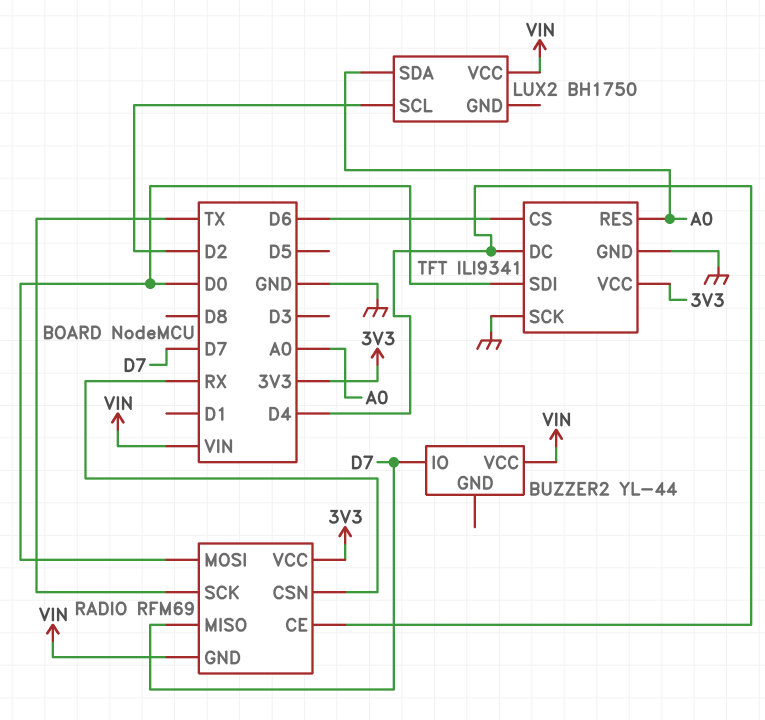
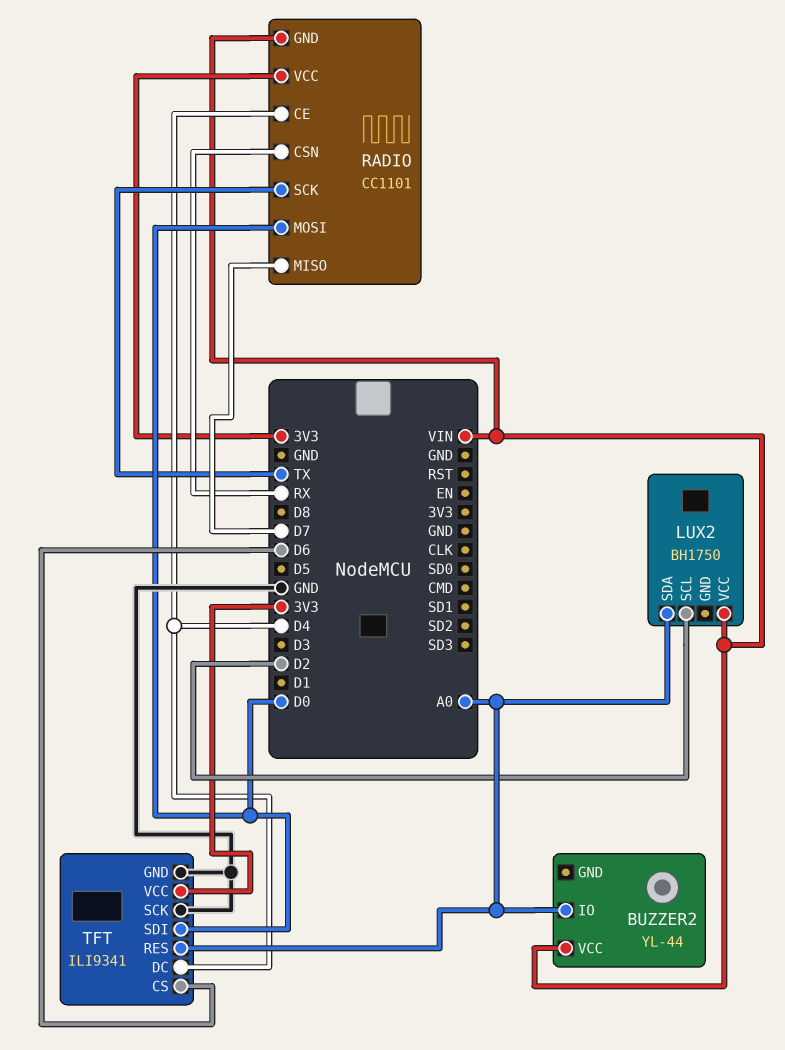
BUZZER2 pin IO: D7 -> A0
RADIO: RFM69 -> CC1101

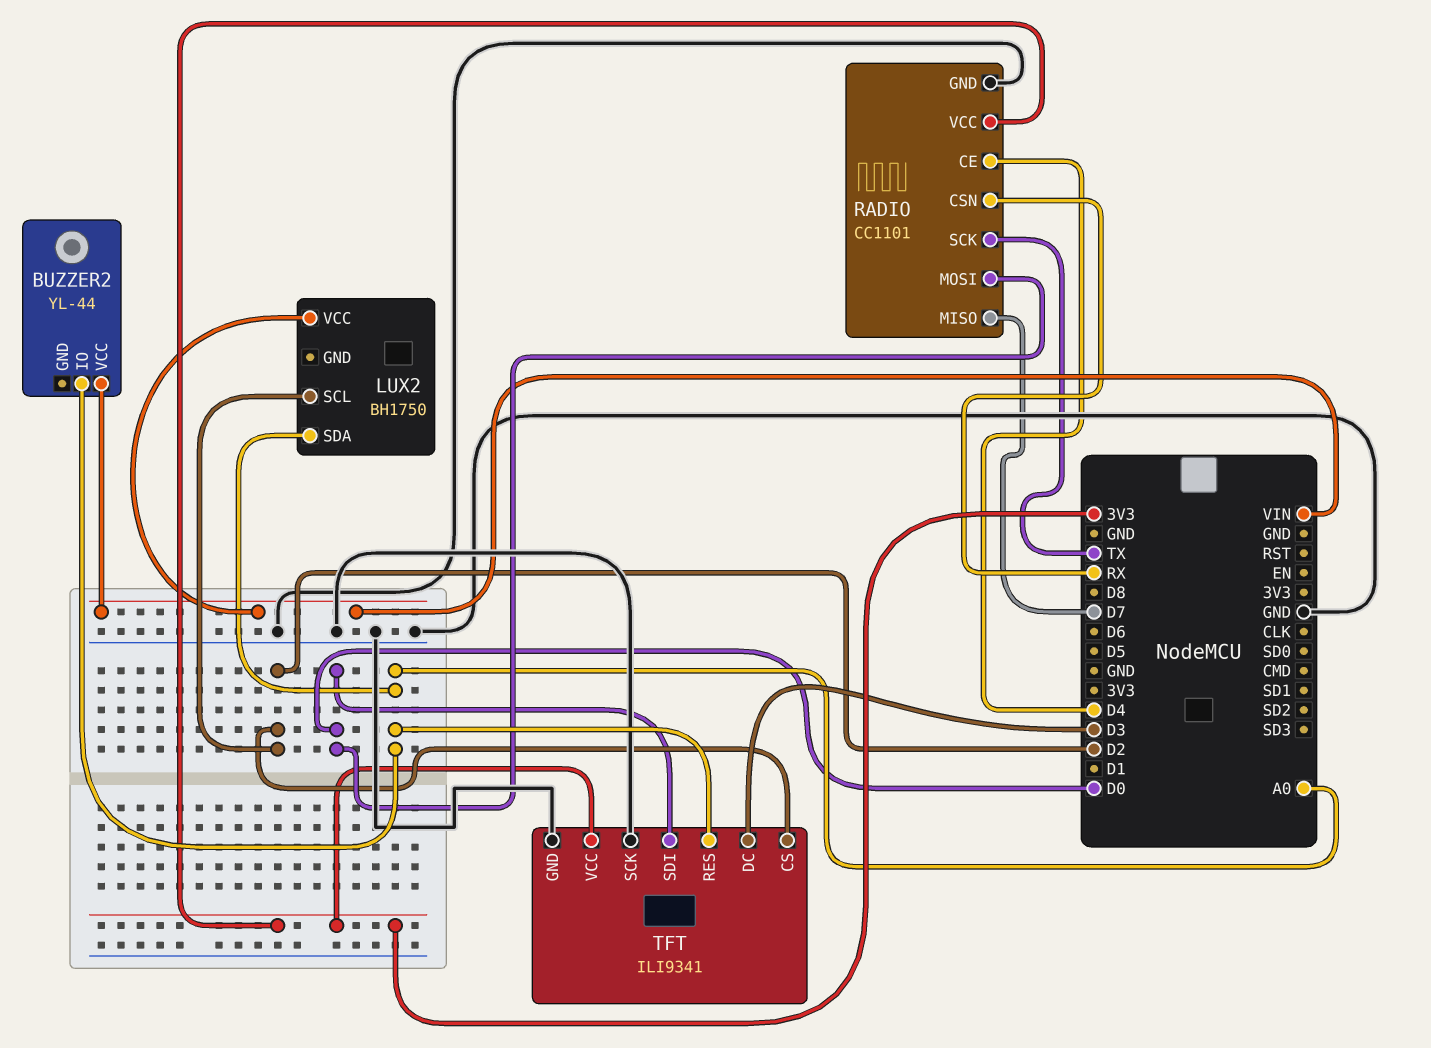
RADIO pin GND: VIN -> GND
TFT pin CS: D6 -> D2
TFT pin DC: D4 -> D3

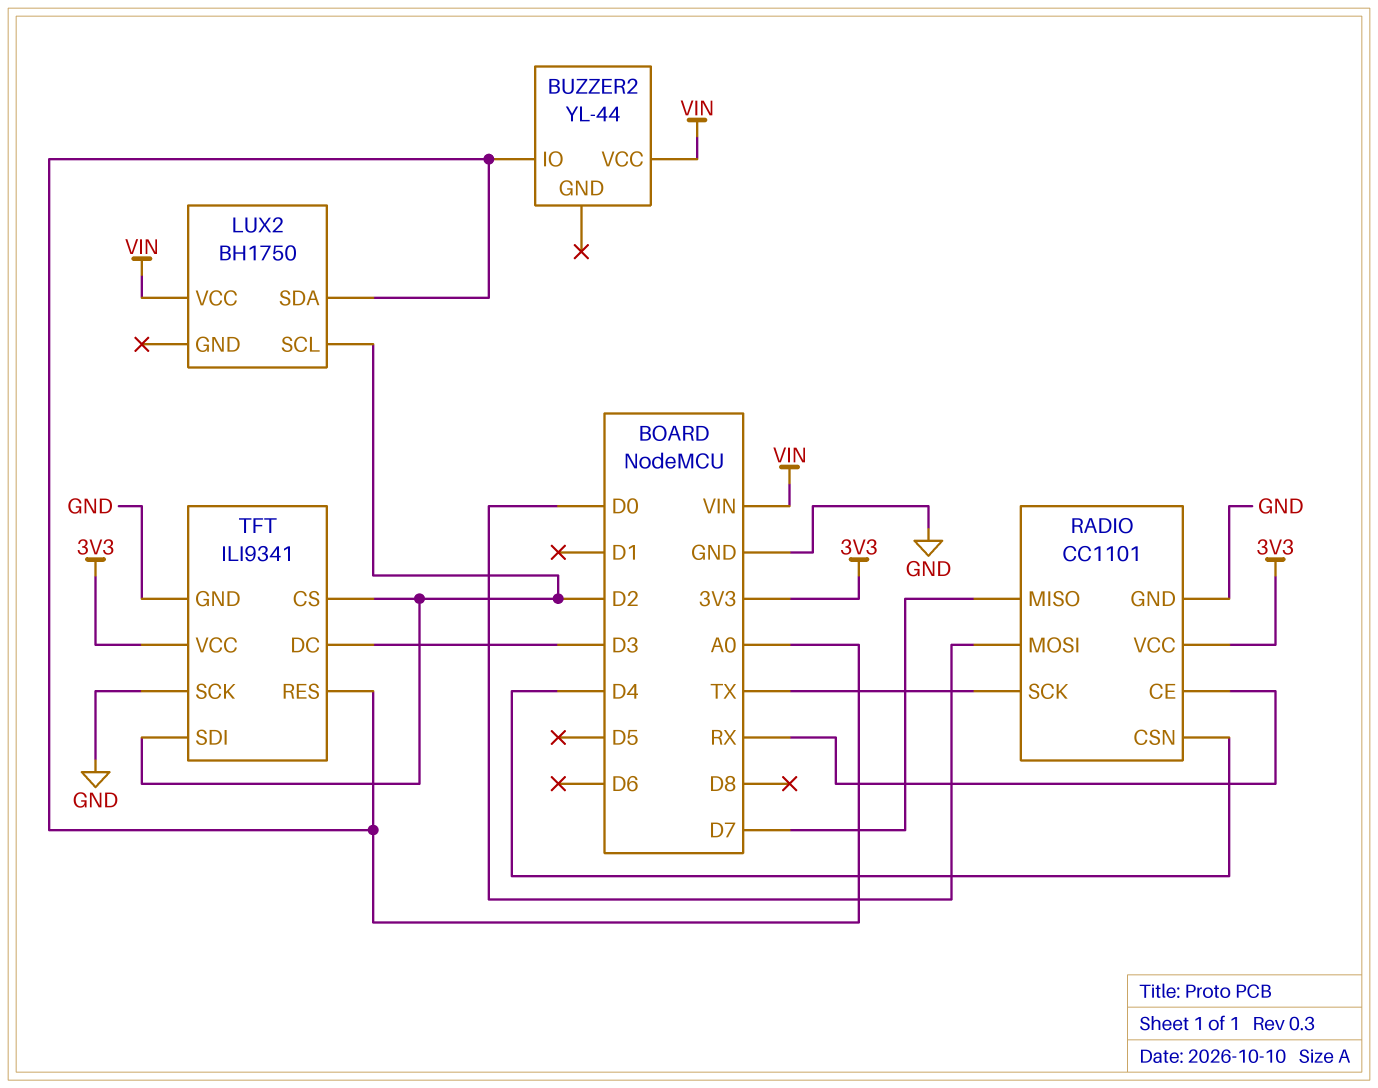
RADIO pin CE: D4 -> RX
RADIO pin CSN: RX -> D4
TFT pin SDI: D0 -> D2

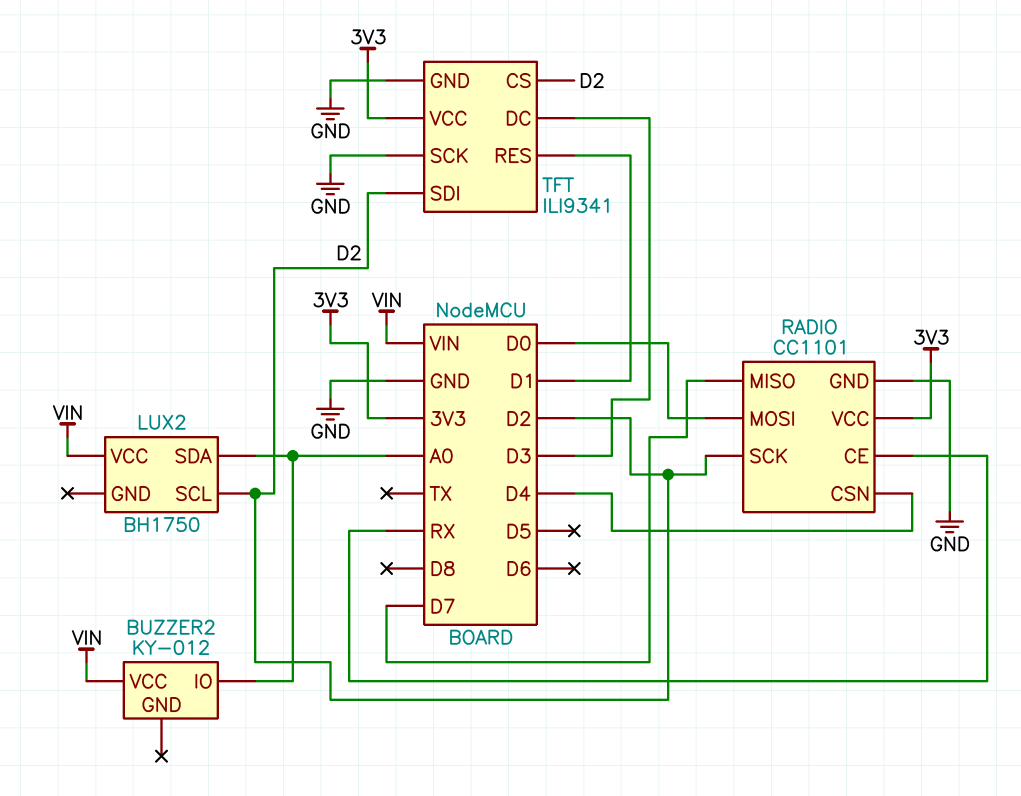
BUZZER2: YL-44 -> KY-012
RADIO pin SCK: TX -> D2
TFT pin RES: A0 -> D1

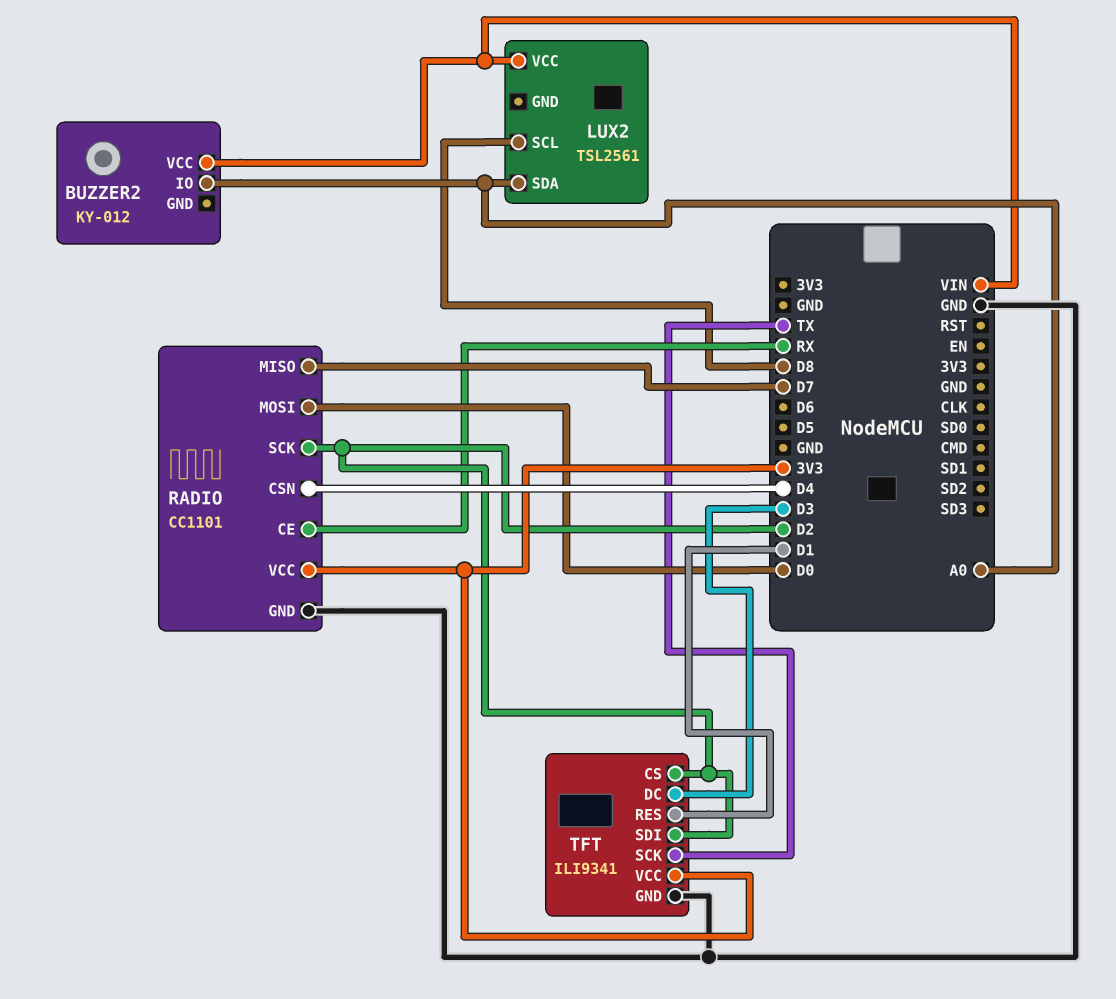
LUX2: BH1750 -> TSL2561
LUX2 pin SCL: D2 -> D8
TFT pin SCK: GND -> TX

